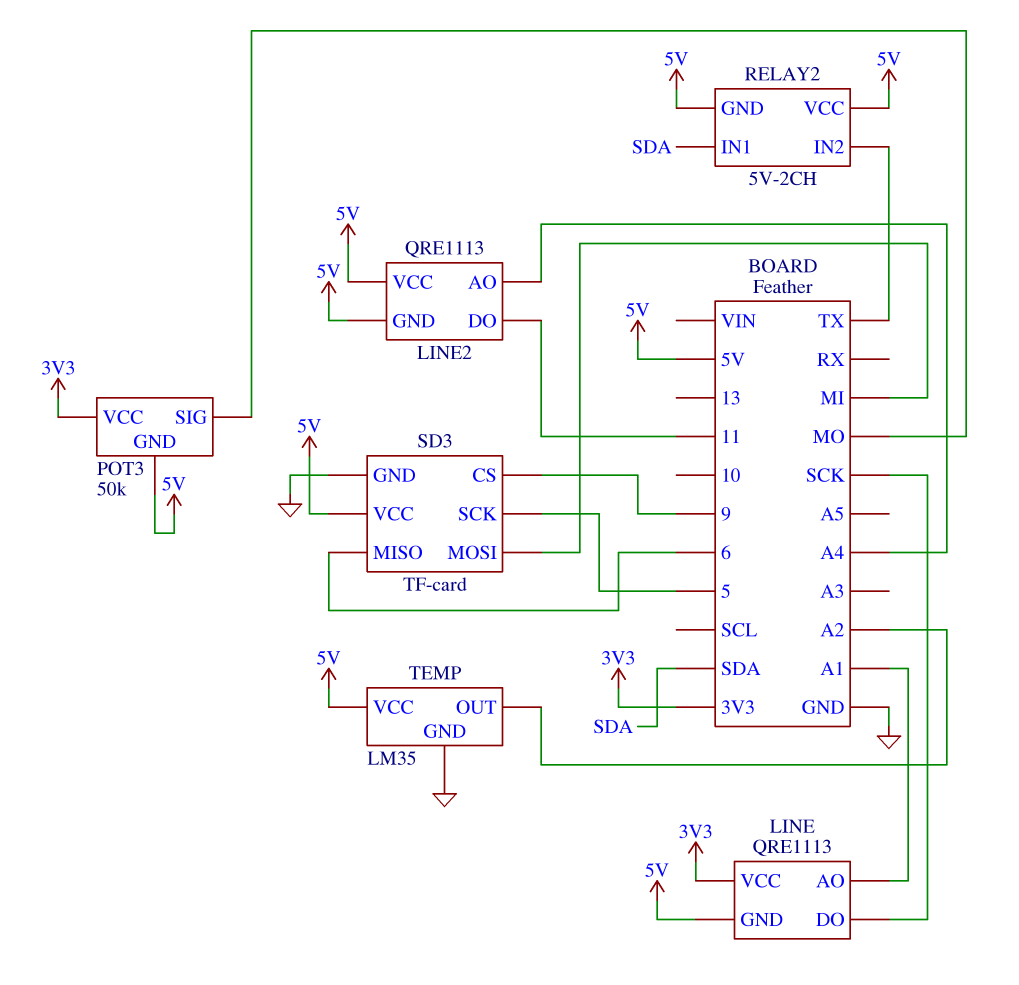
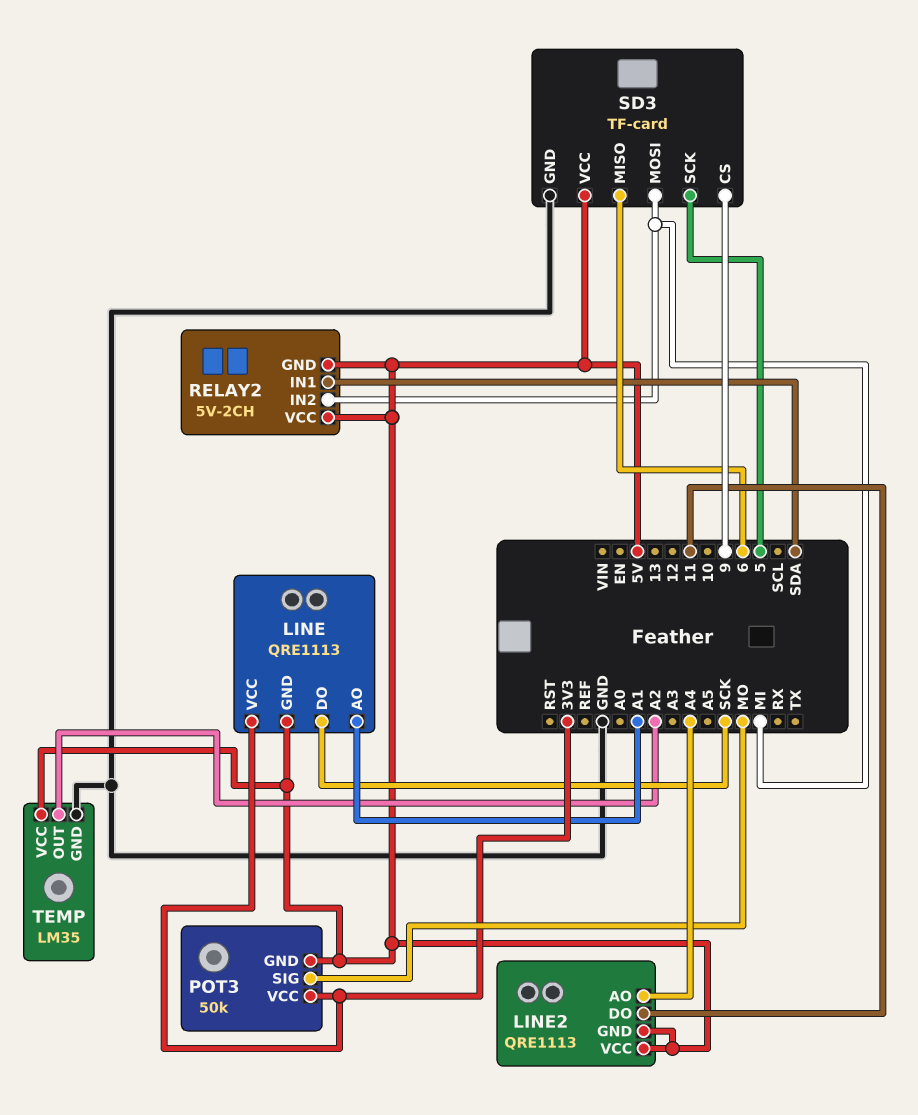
RELAY2 pin IN2: TX -> MI

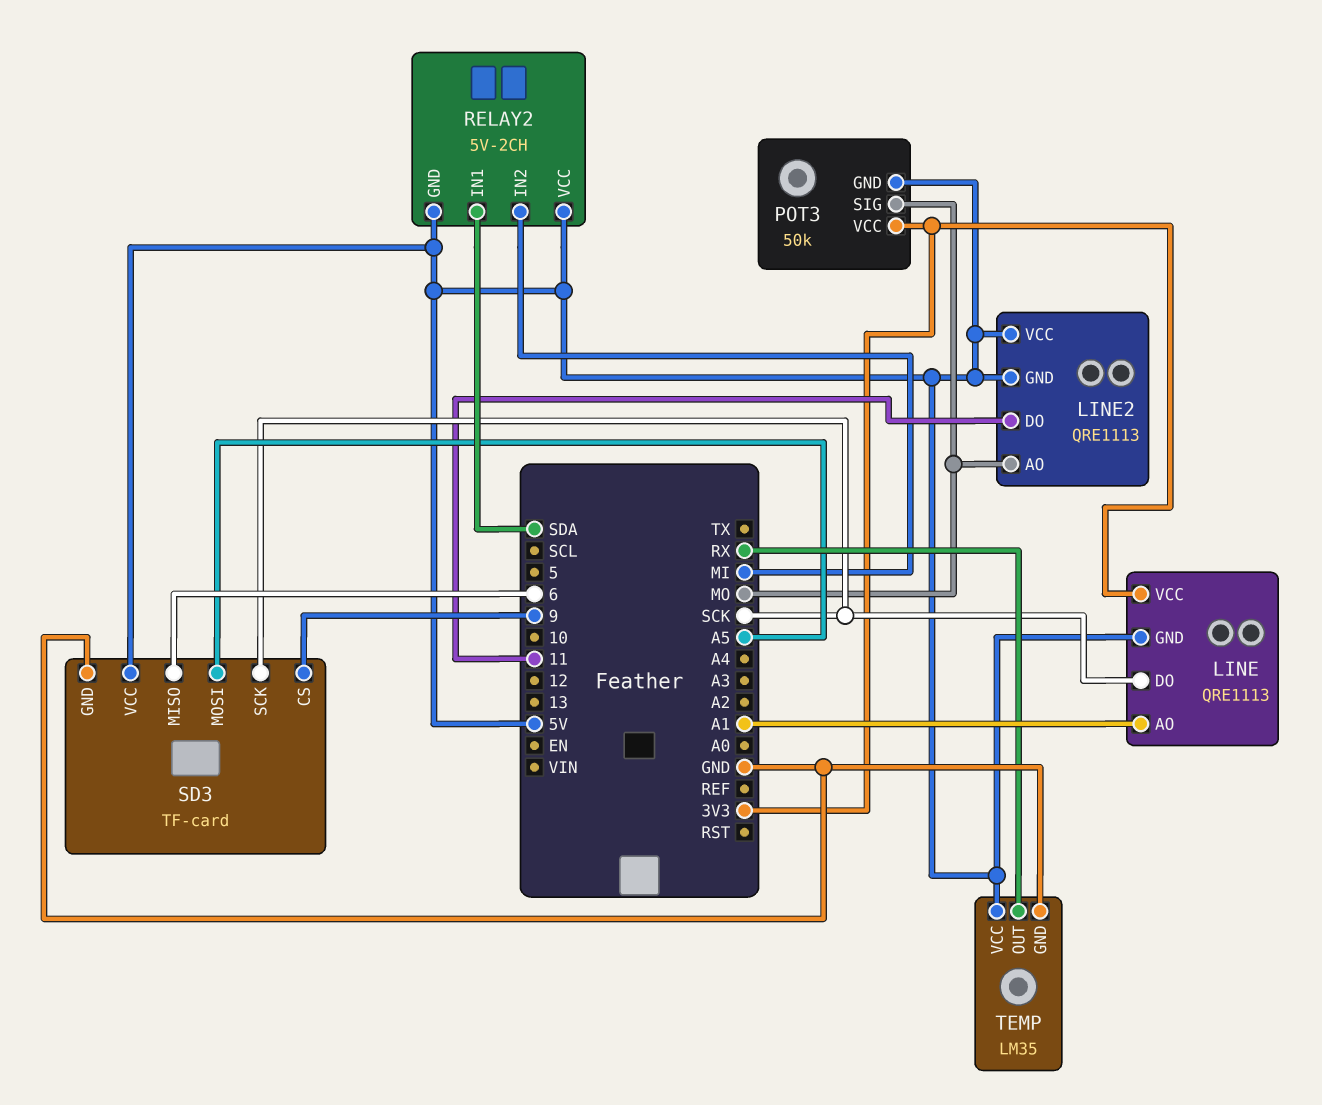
LINE2 pin AO: A4 -> MO
SD3 pin MOSI: MI -> A5
SD3 pin SCK: 5 -> SCK
TEMP pin OUT: A2 -> RX

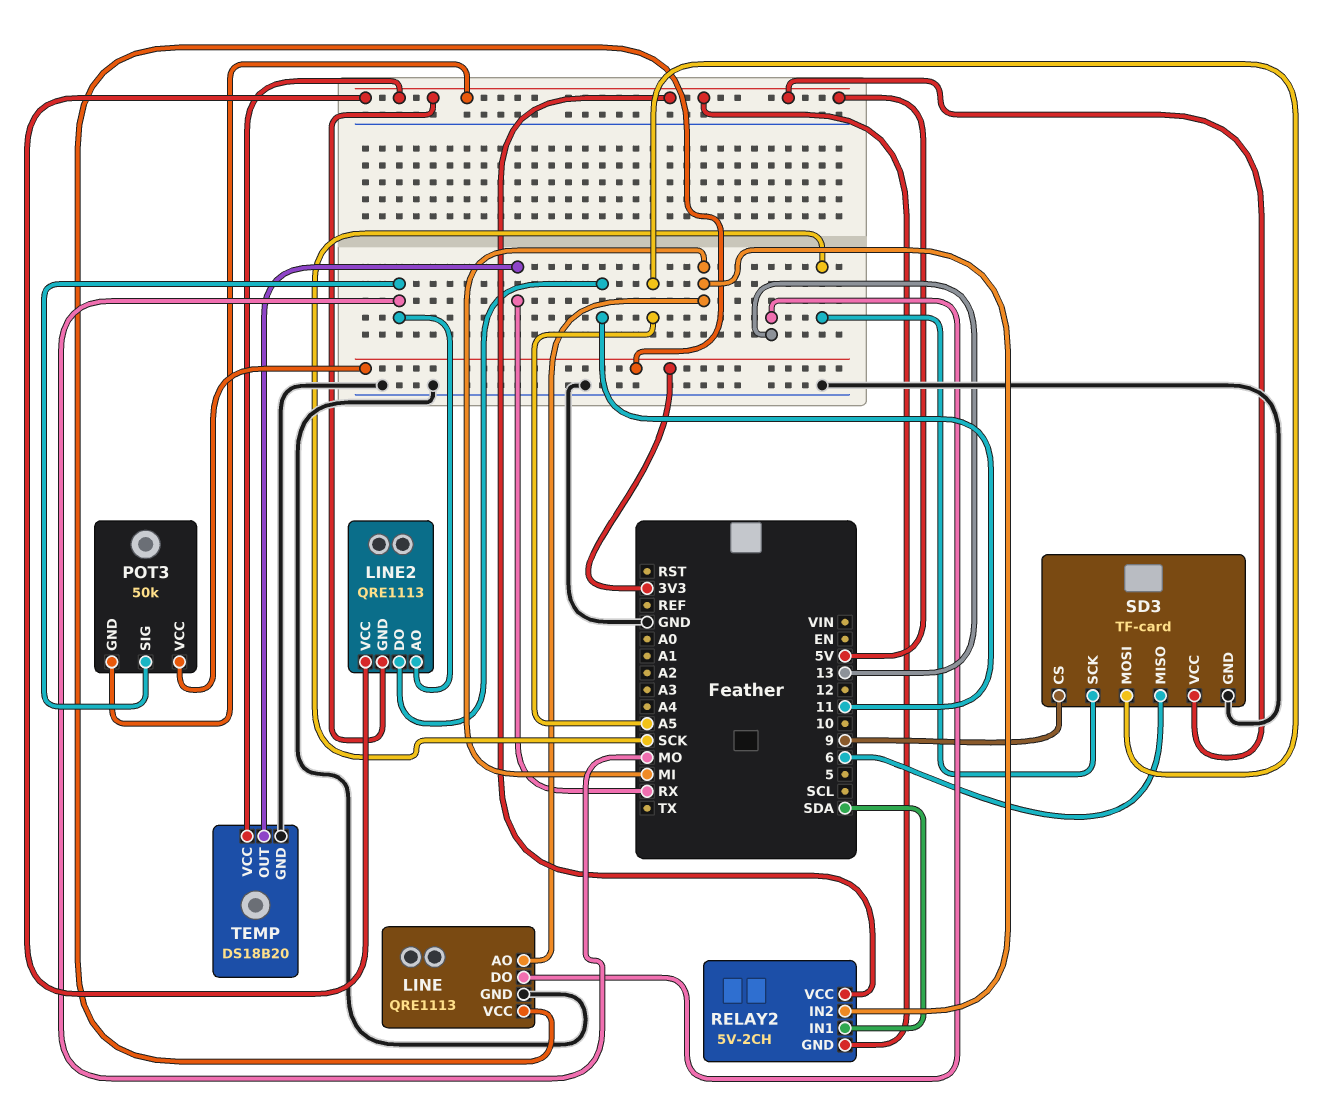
LINE pin AO: A1 -> MI
LINE pin DO: SCK -> 13
LINE pin GND: 5V -> GND
TEMP: LM35 -> DS18B20

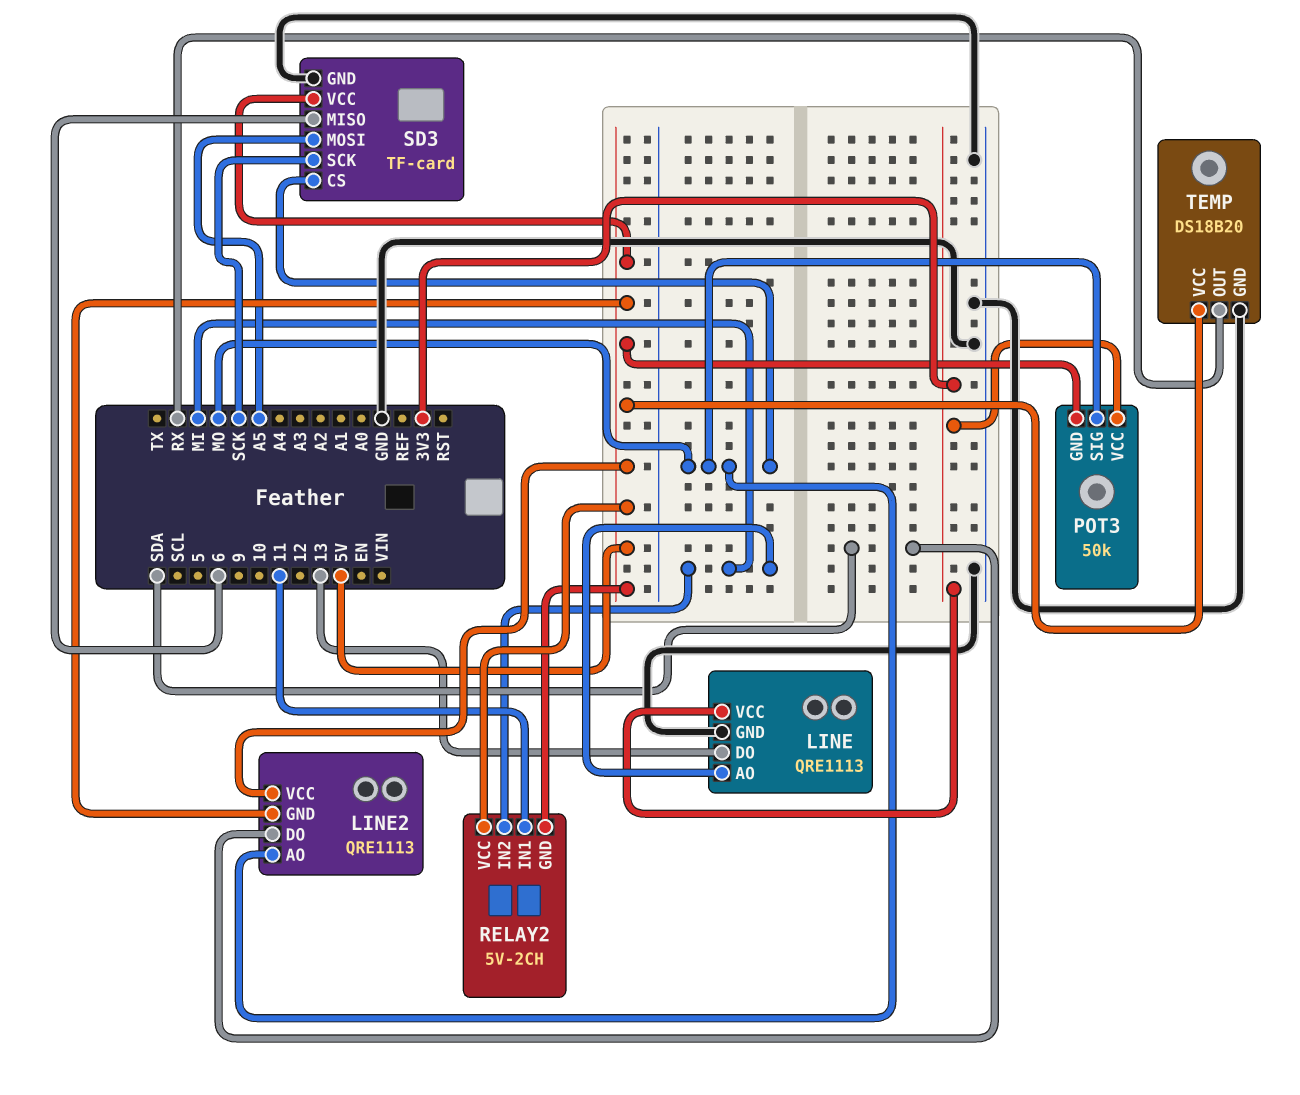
LINE2 pin DO: 11 -> SDA
RELAY2 pin IN1: SDA -> 11
SD3 pin CS: 9 -> MO

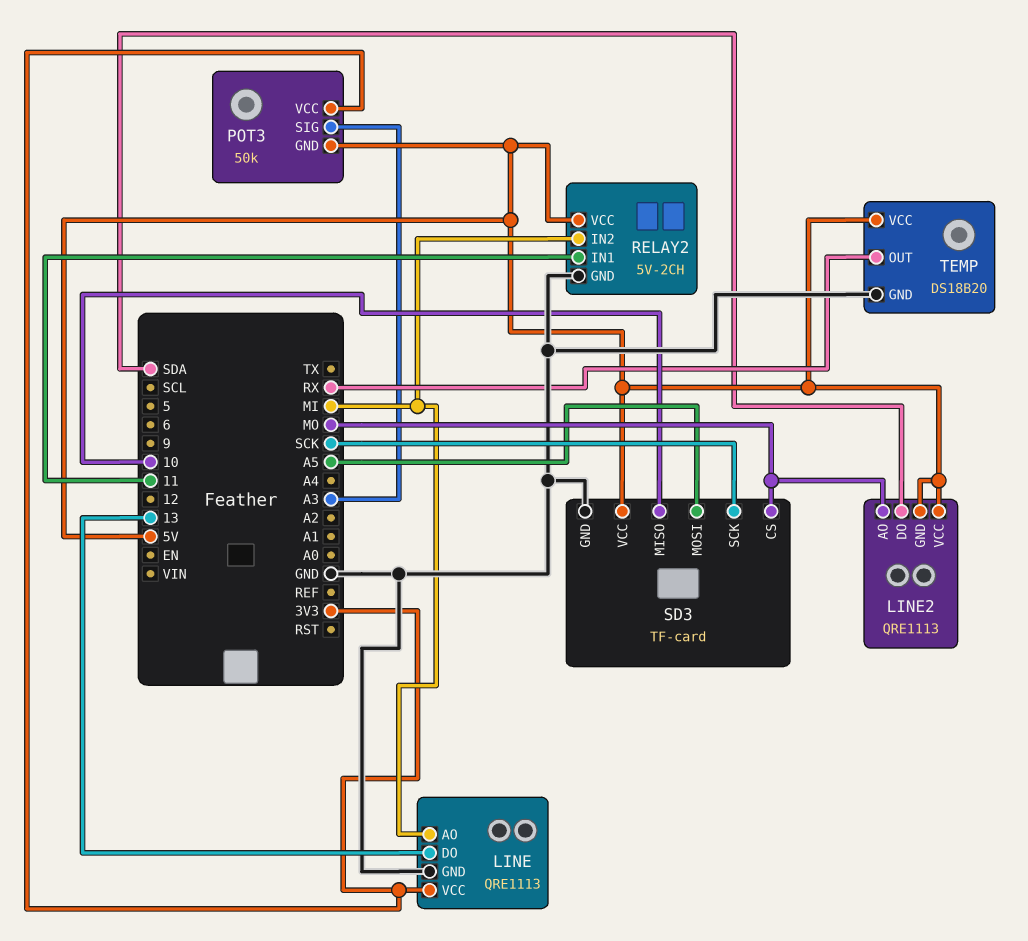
POT3 pin SIG: MO -> A3
RELAY2 pin GND: 5V -> GND
SD3 pin MISO: 6 -> 10

